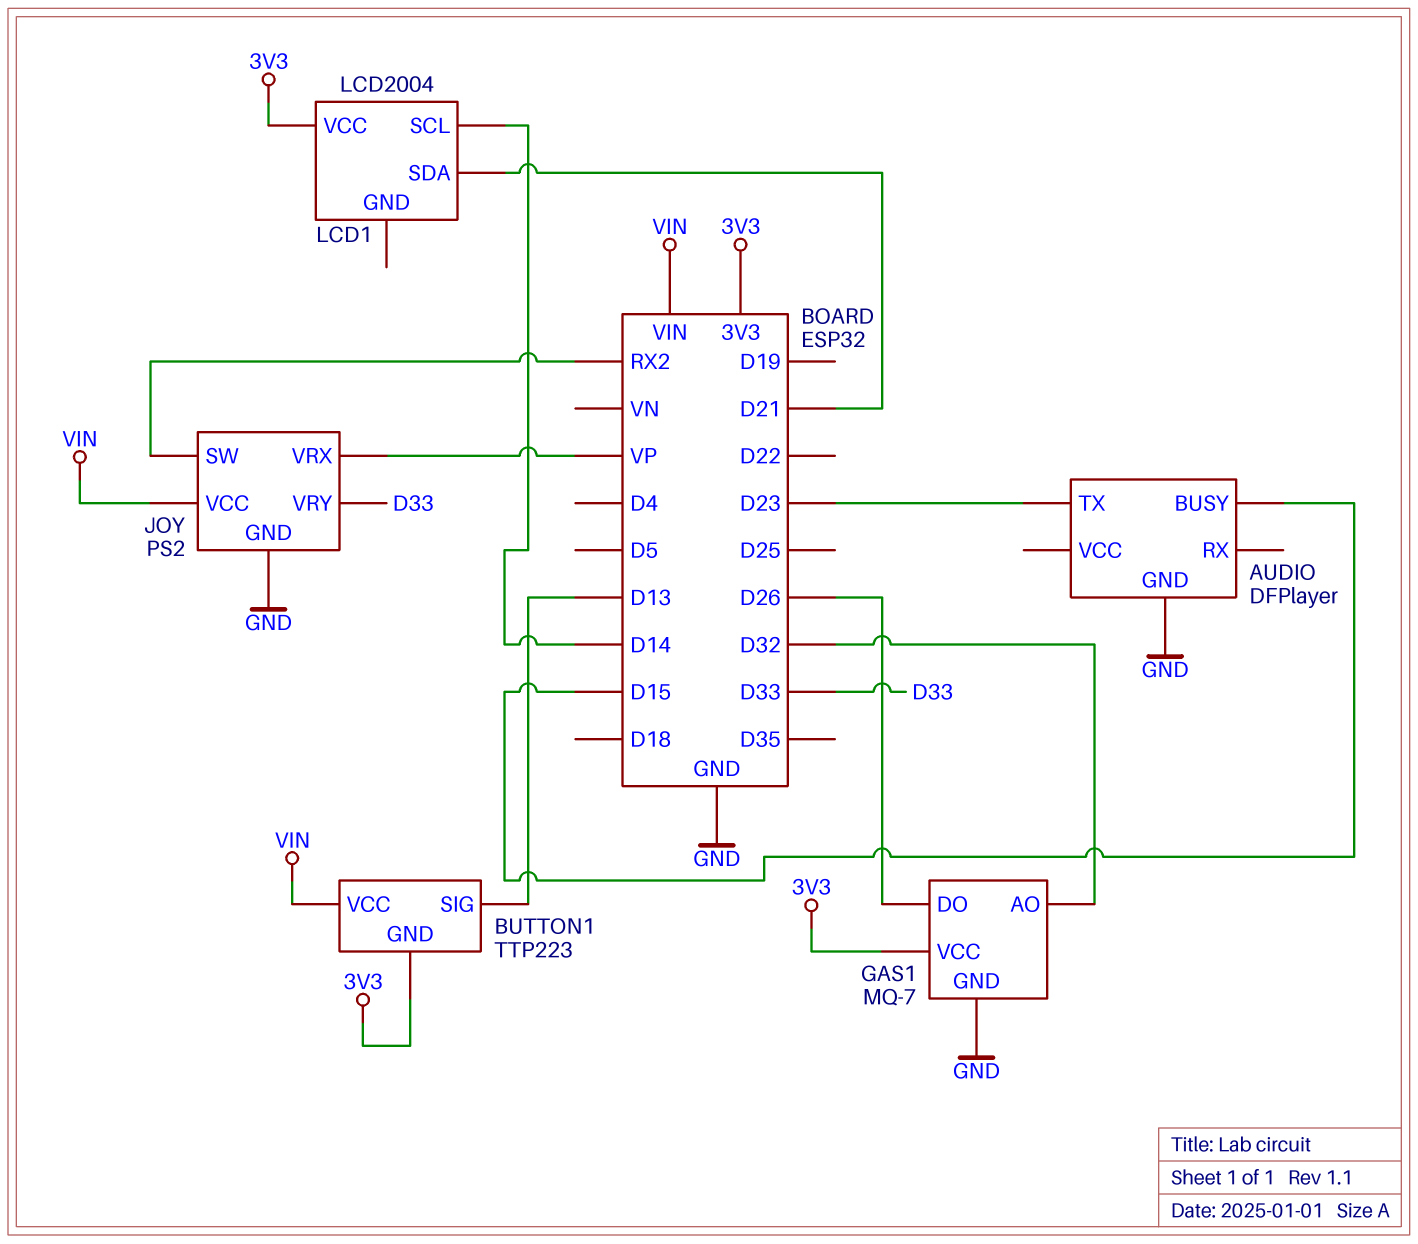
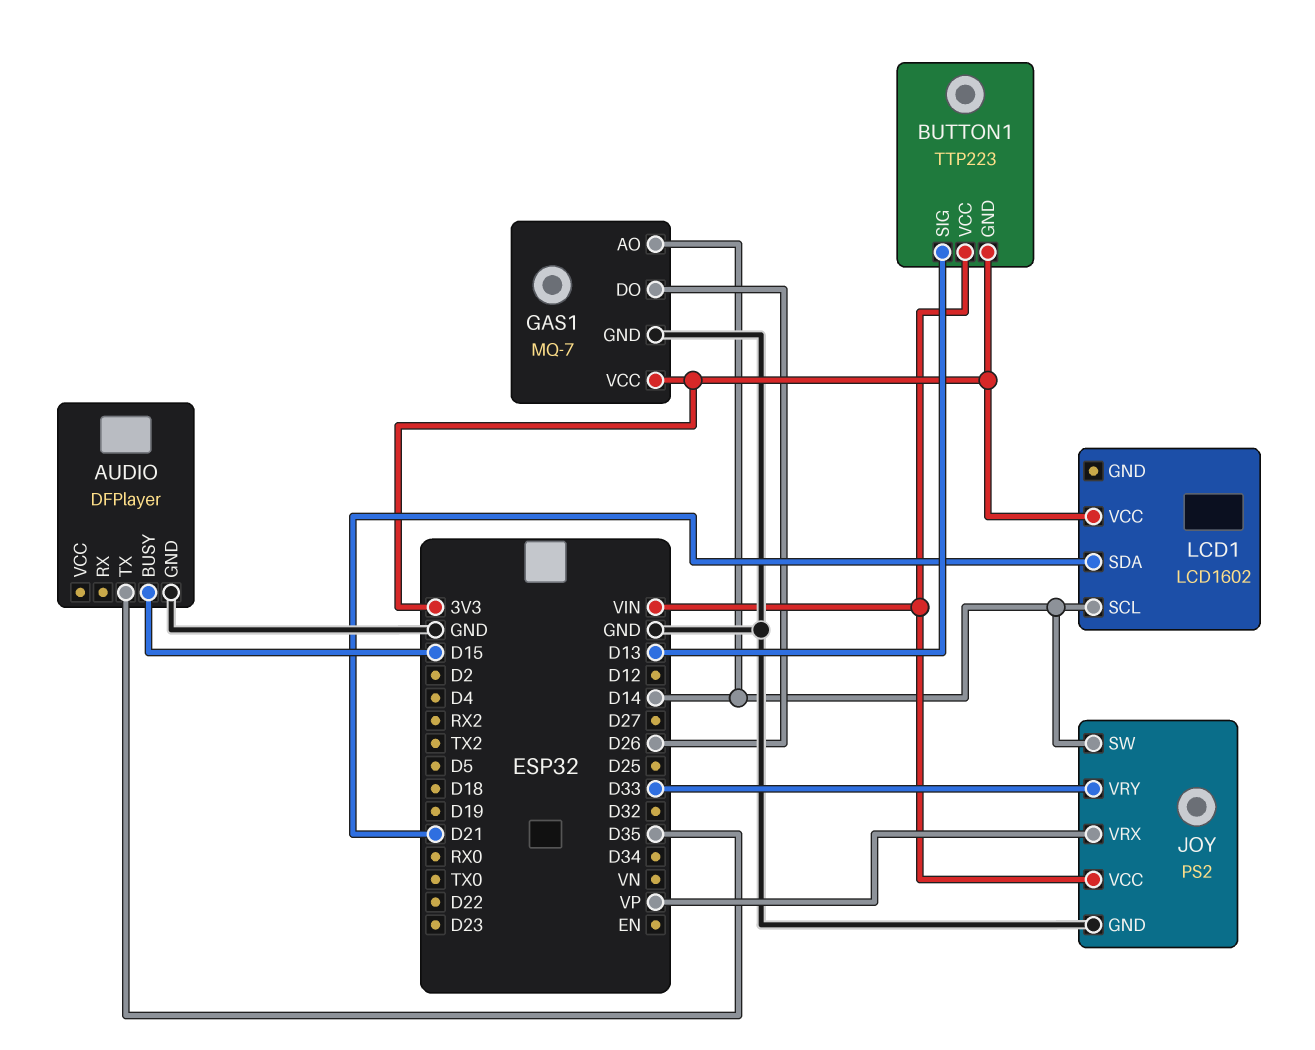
AUDIO pin TX: D23 -> D35
GAS1 pin AO: D32 -> D14
JOY pin SW: RX2 -> D14
LCD1: LCD2004 -> LCD1602

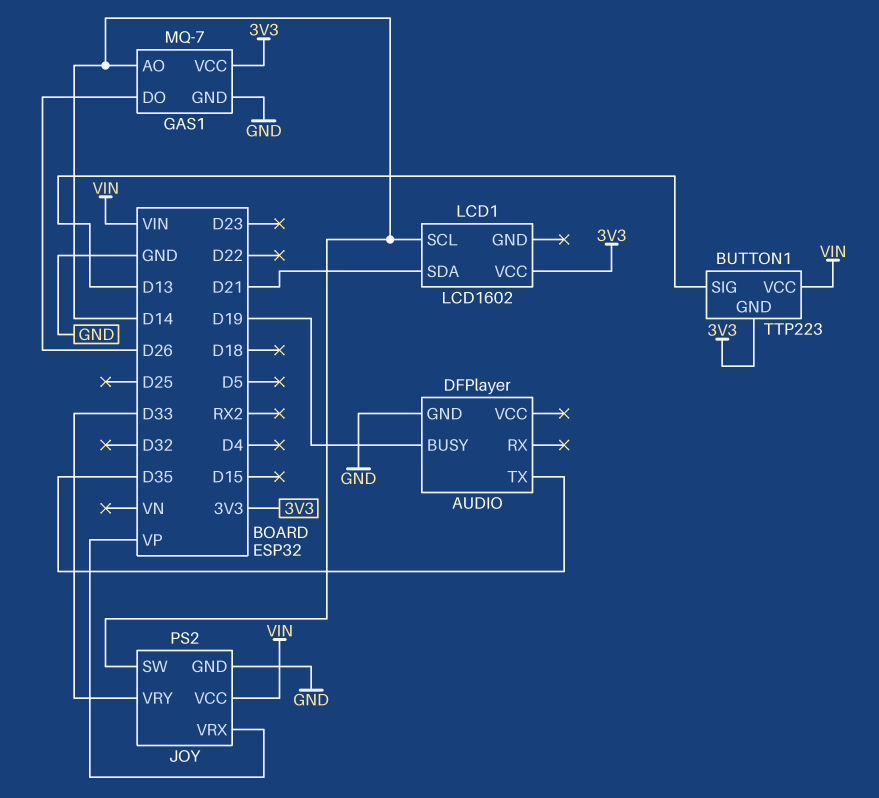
AUDIO pin BUSY: D15 -> D19

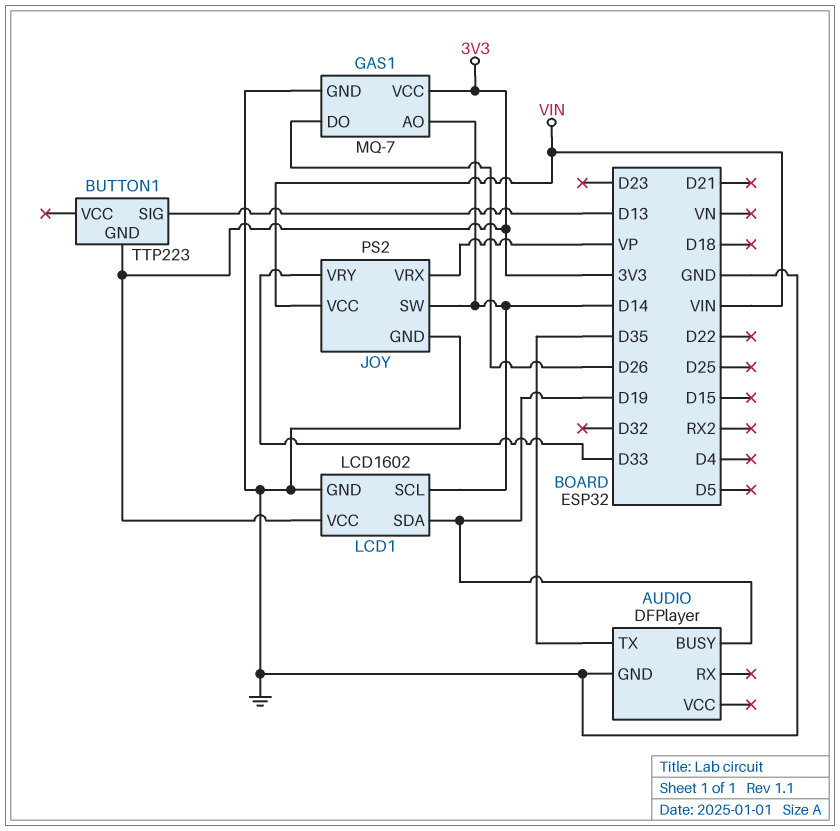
BUTTON1 pin VCC: VIN -> none
LCD1 pin GND: none -> GND
LCD1 pin SDA: D21 -> D19

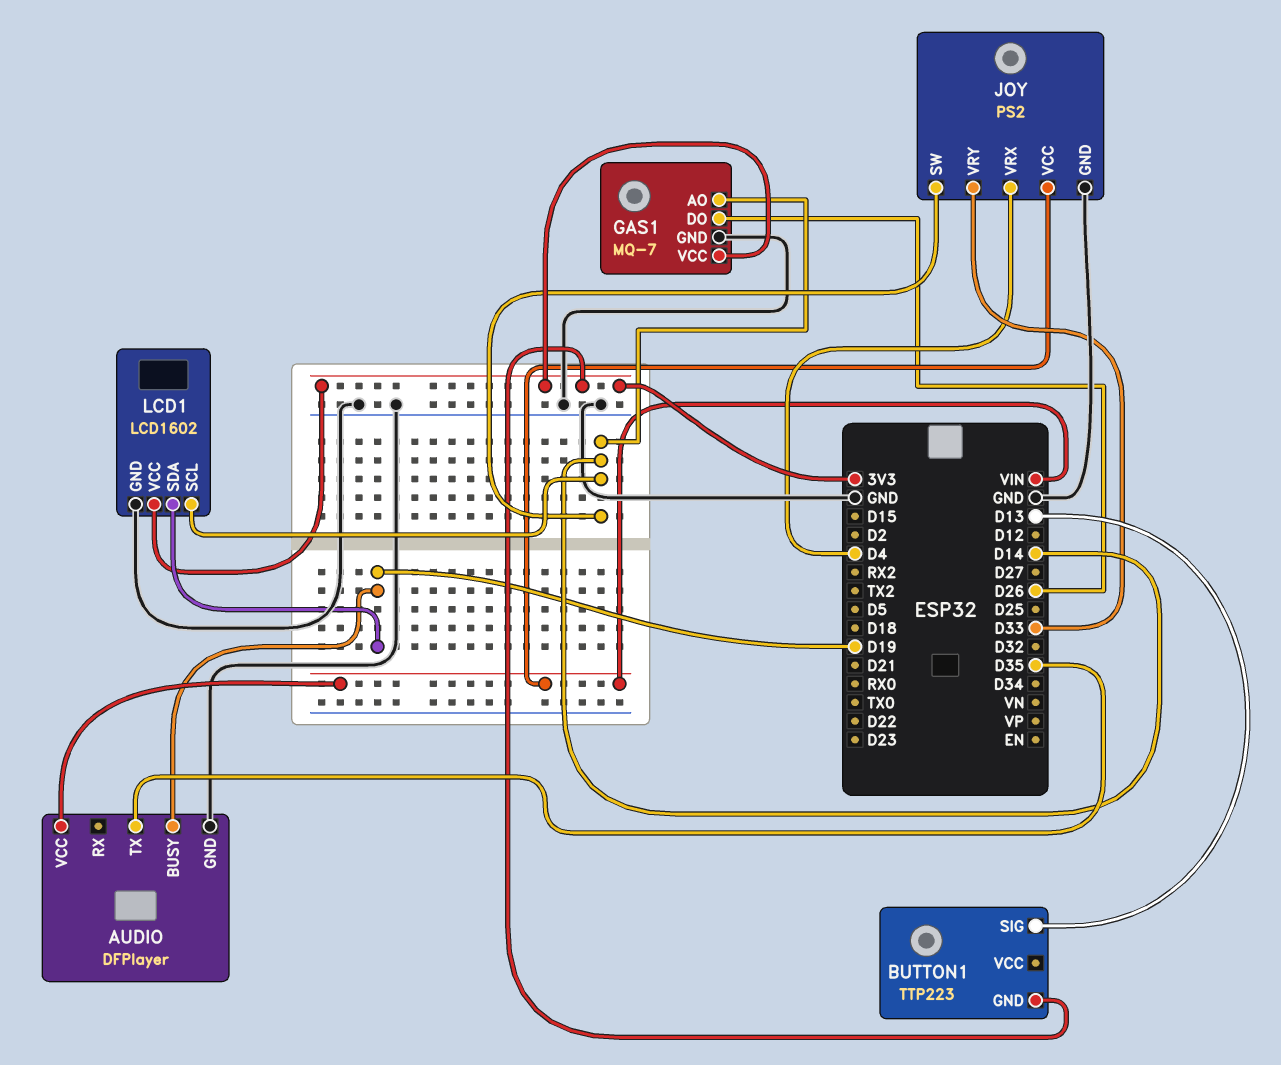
AUDIO pin VCC: none -> VIN
JOY pin VRX: VP -> D4

